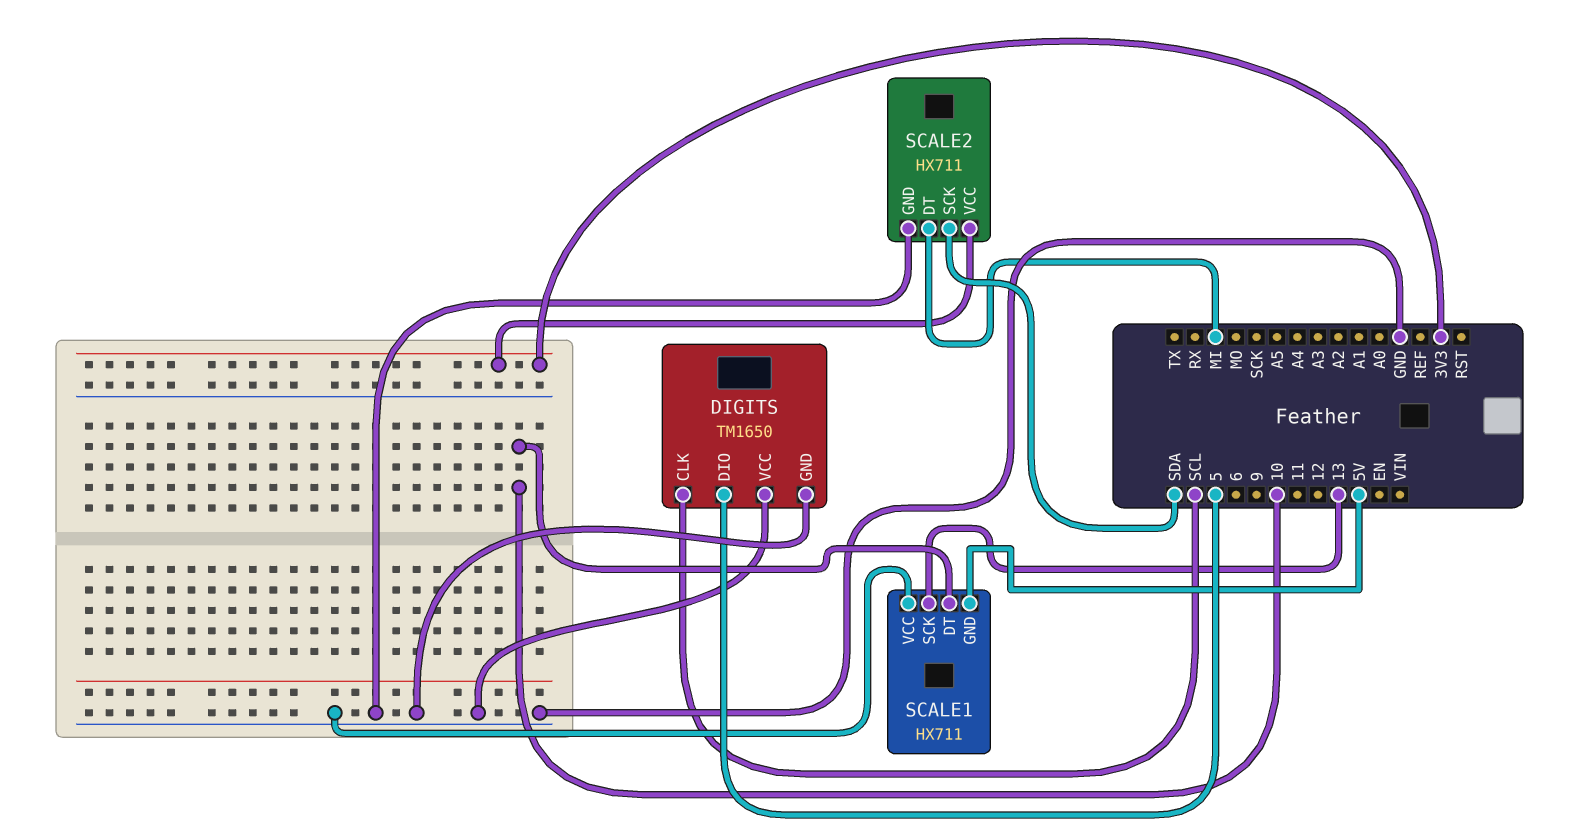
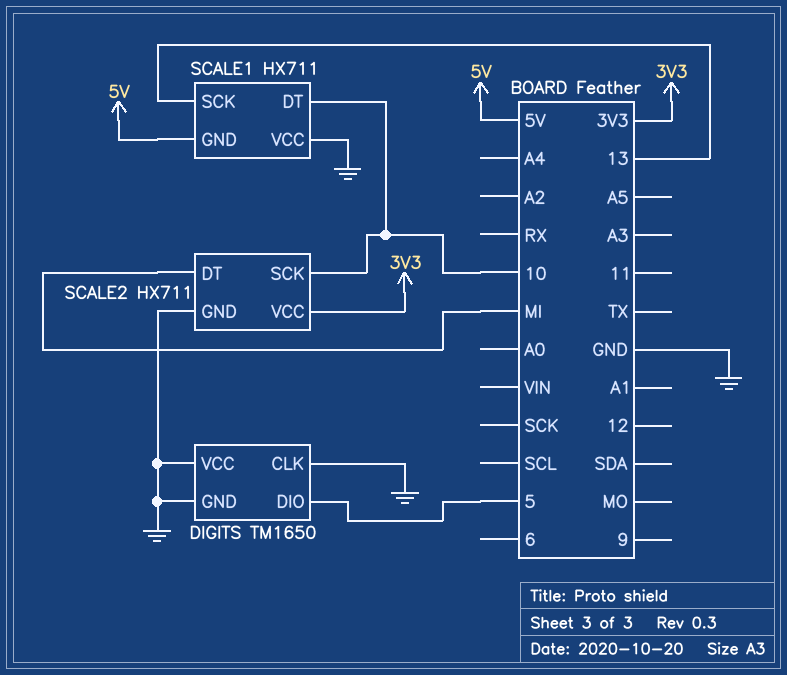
DIGITS pin CLK: SCL -> GND
SCALE2 pin SCK: SDA -> 10

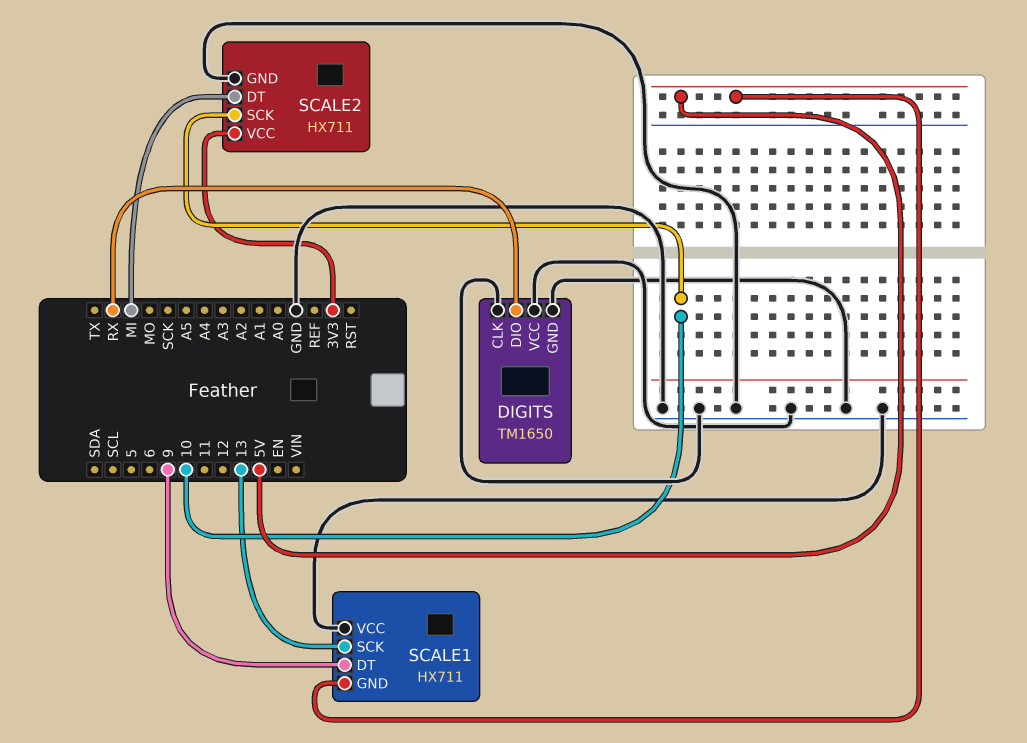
DIGITS pin DIO: 5 -> RX
SCALE1 pin DT: 10 -> 9

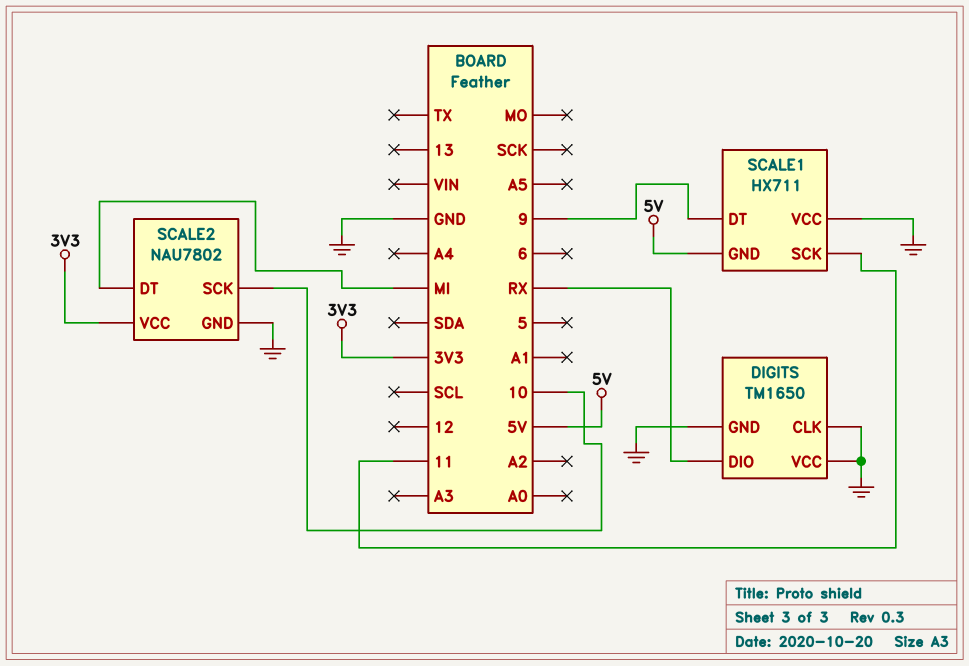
SCALE1 pin SCK: 13 -> 11
SCALE2: HX711 -> NAU7802

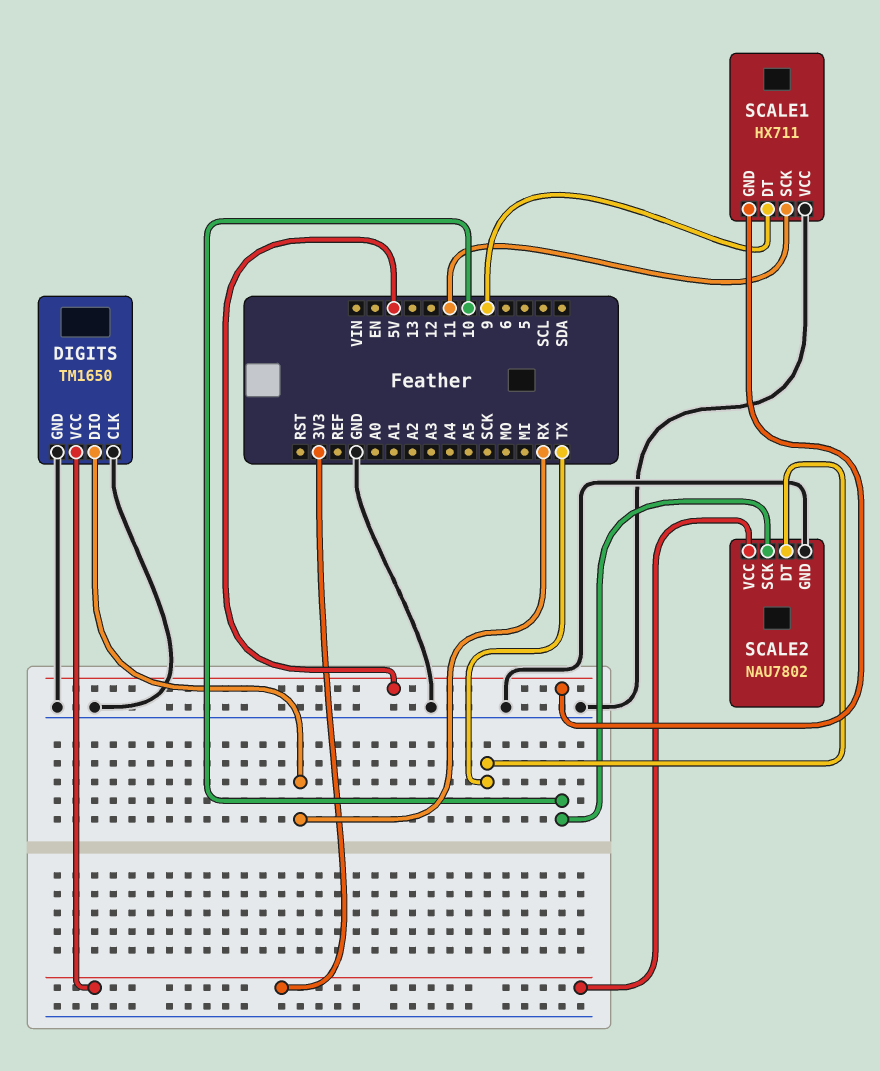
DIGITS pin VCC: GND -> 3V3
SCALE2 pin DT: MI -> TX

